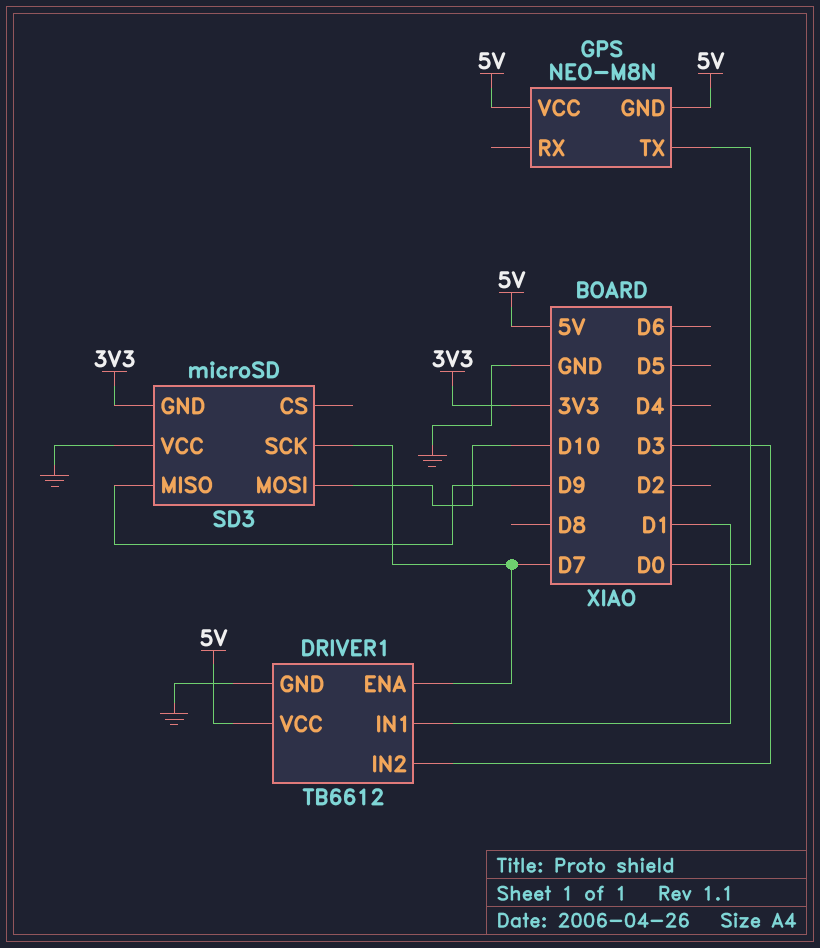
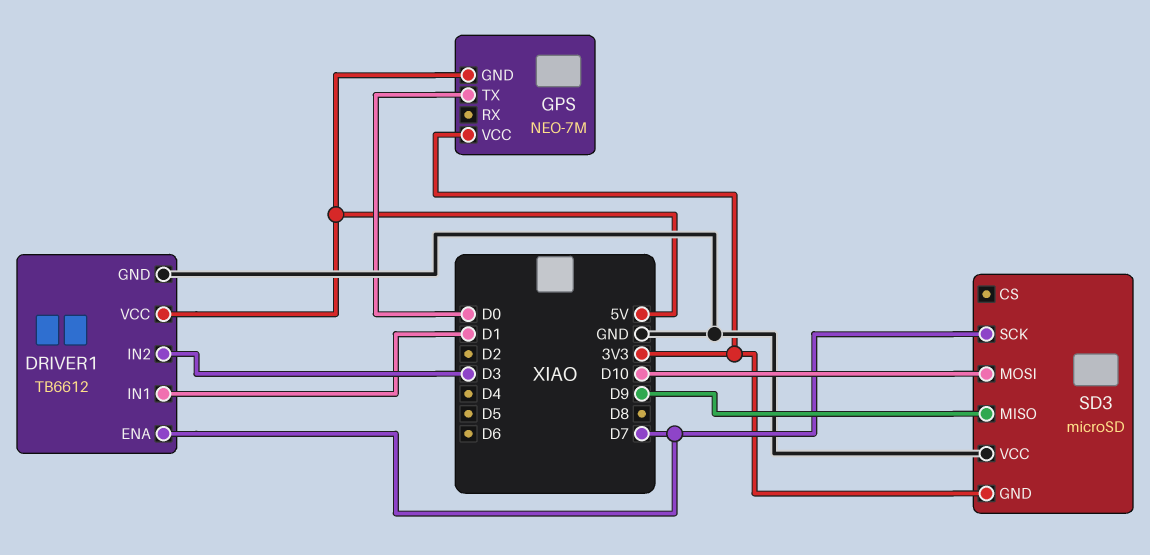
GPS: NEO-M8N -> NEO-7M
GPS pin VCC: 5V -> 3V3

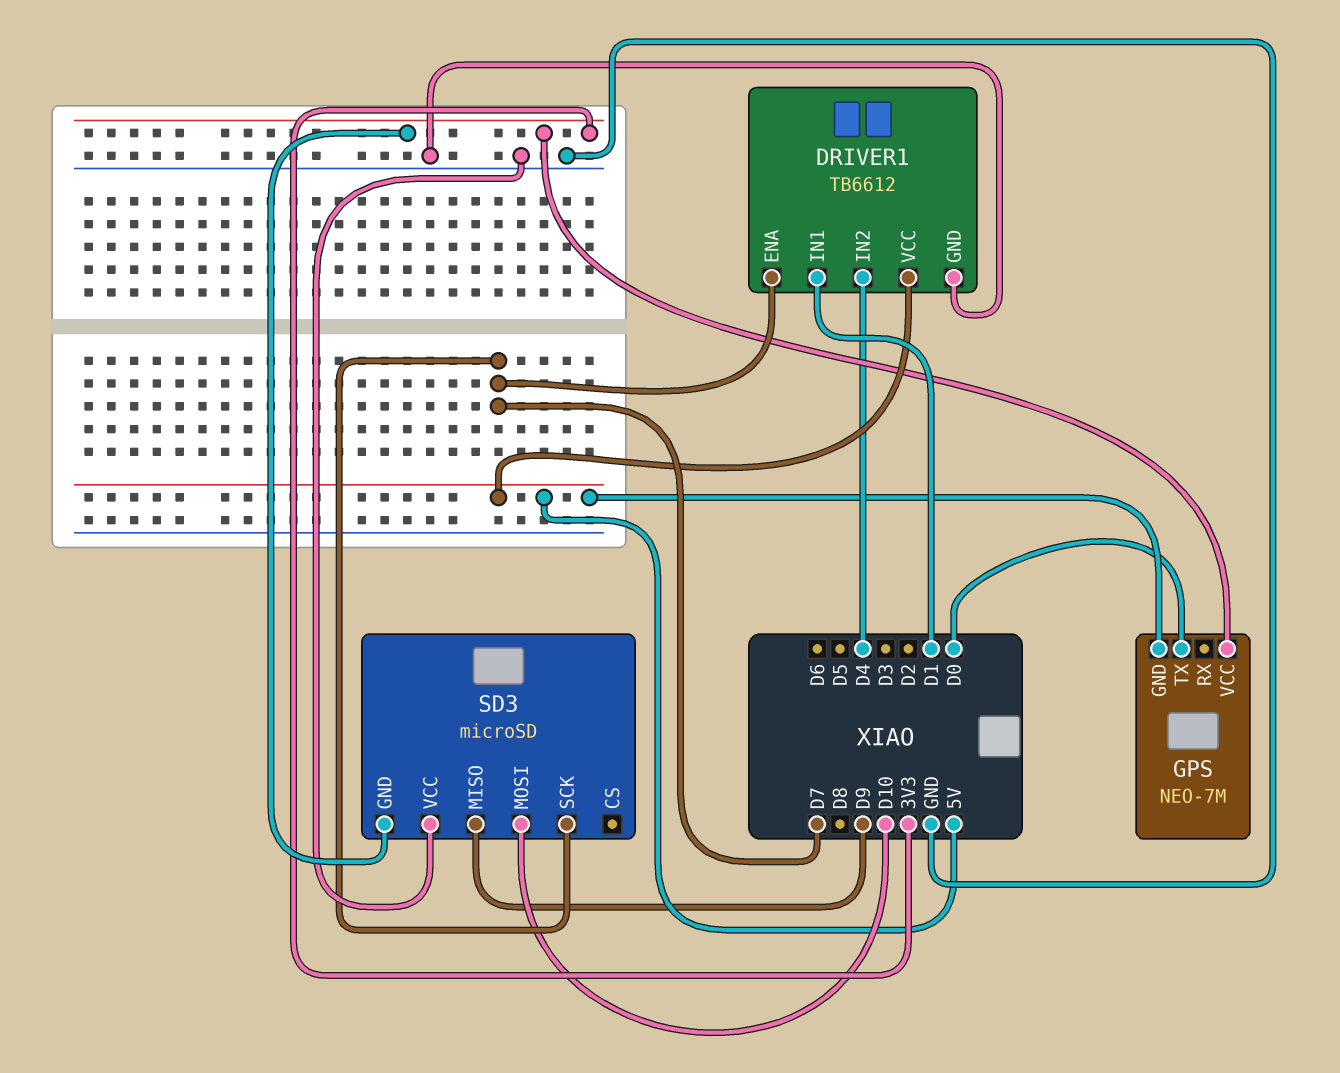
DRIVER1 pin IN2: D3 -> D4

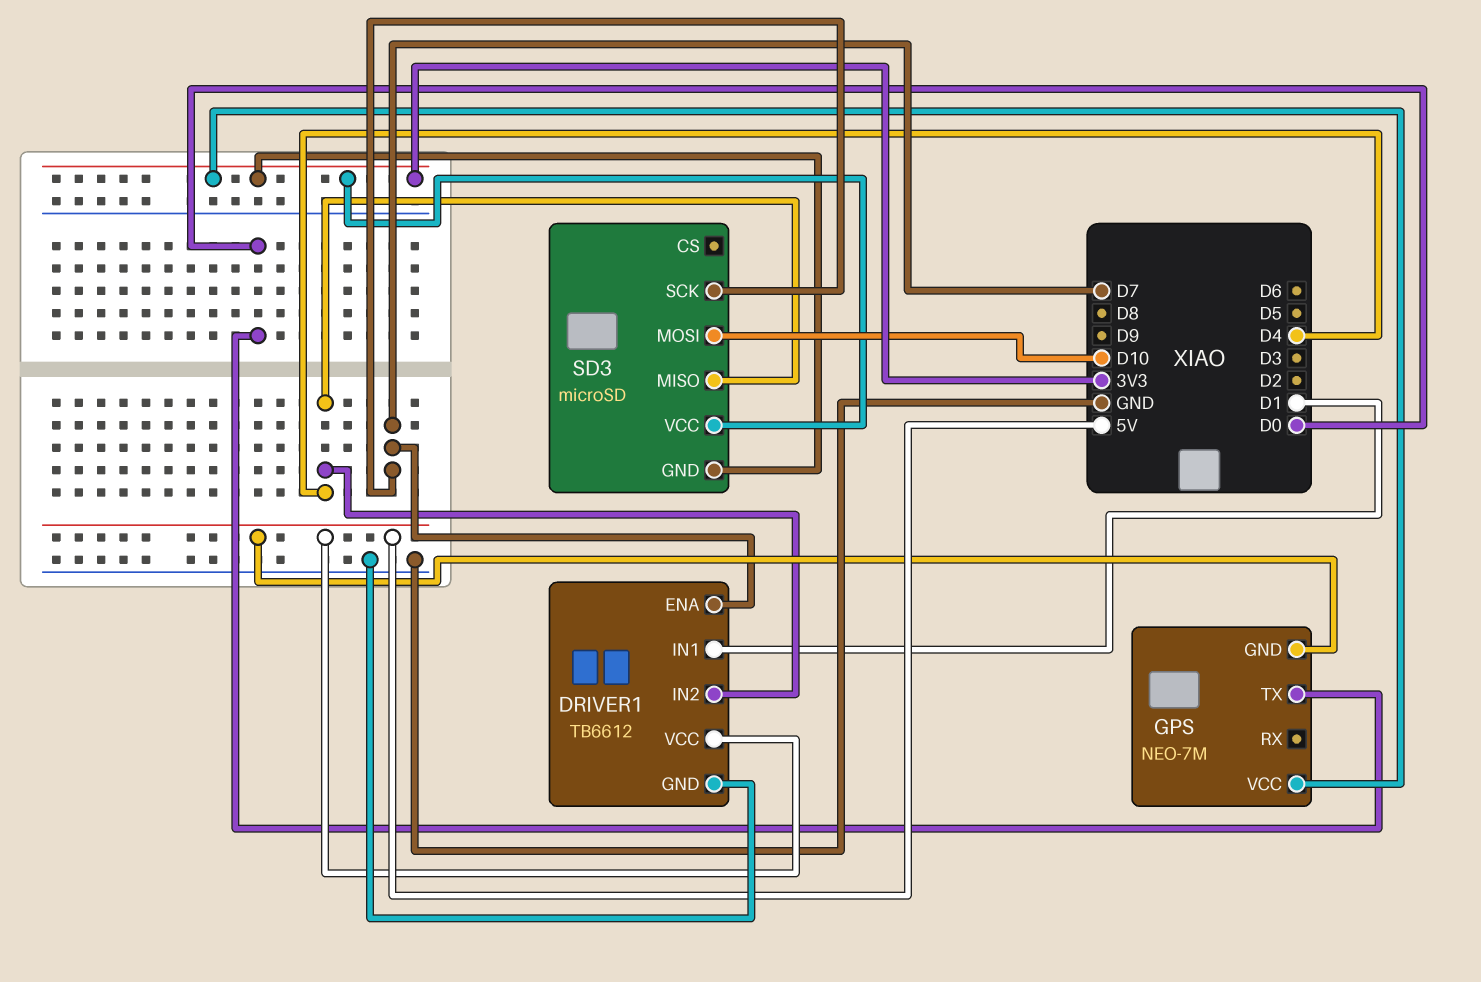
SD3 pin MISO: D9 -> D4
SD3 pin VCC: GND -> 3V3

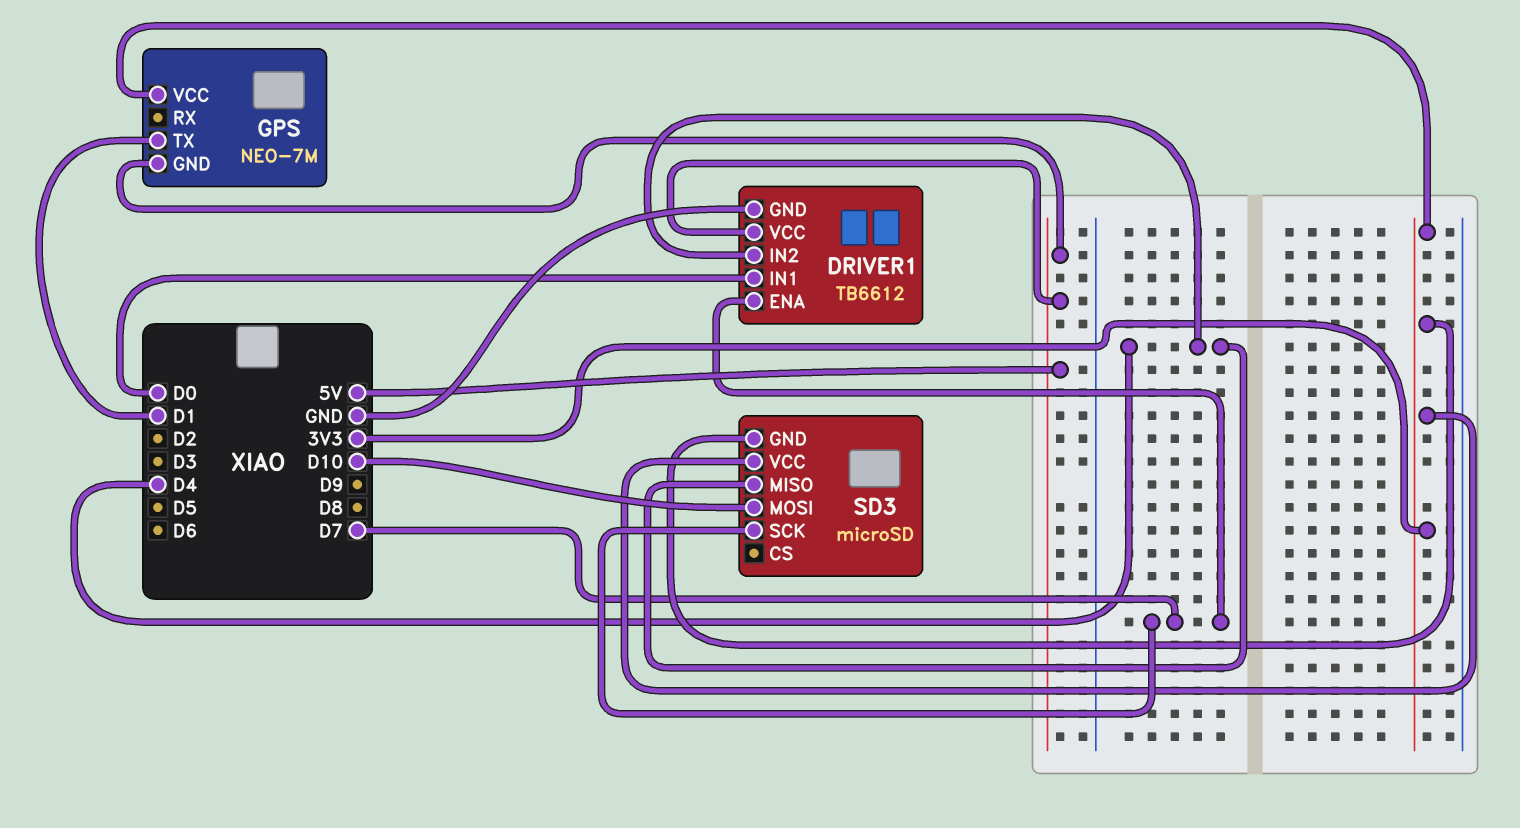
DRIVER1 pin IN1: D1 -> D0
GPS pin TX: D0 -> D1

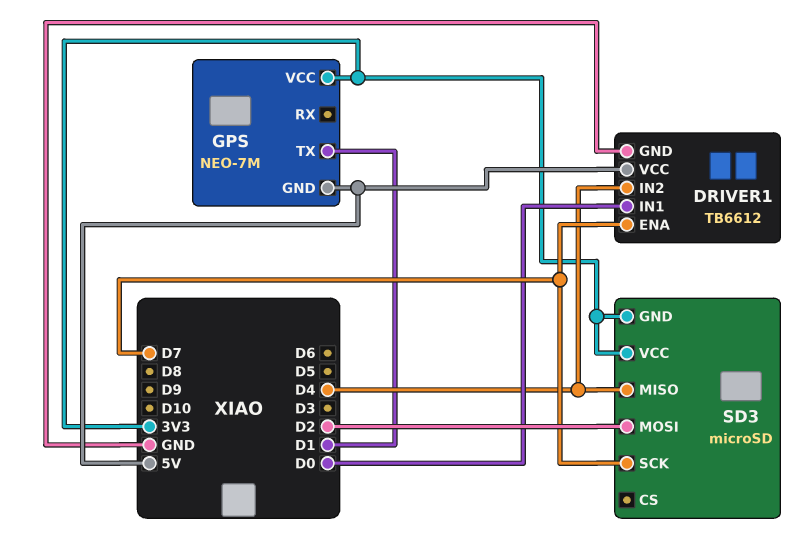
SD3 pin MOSI: D10 -> D2

